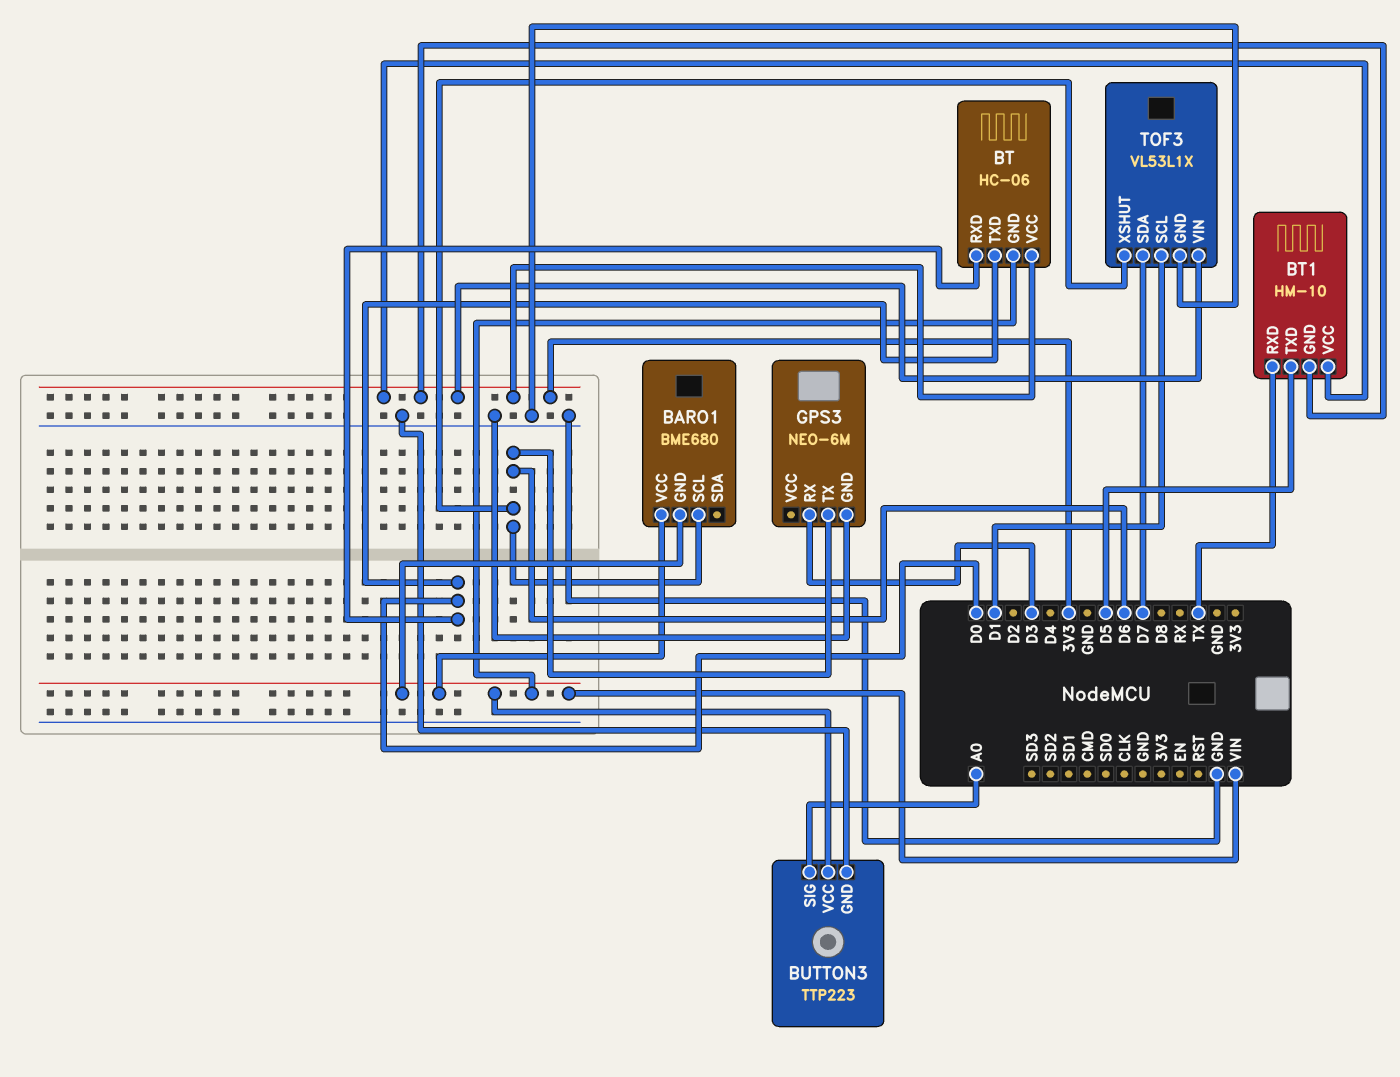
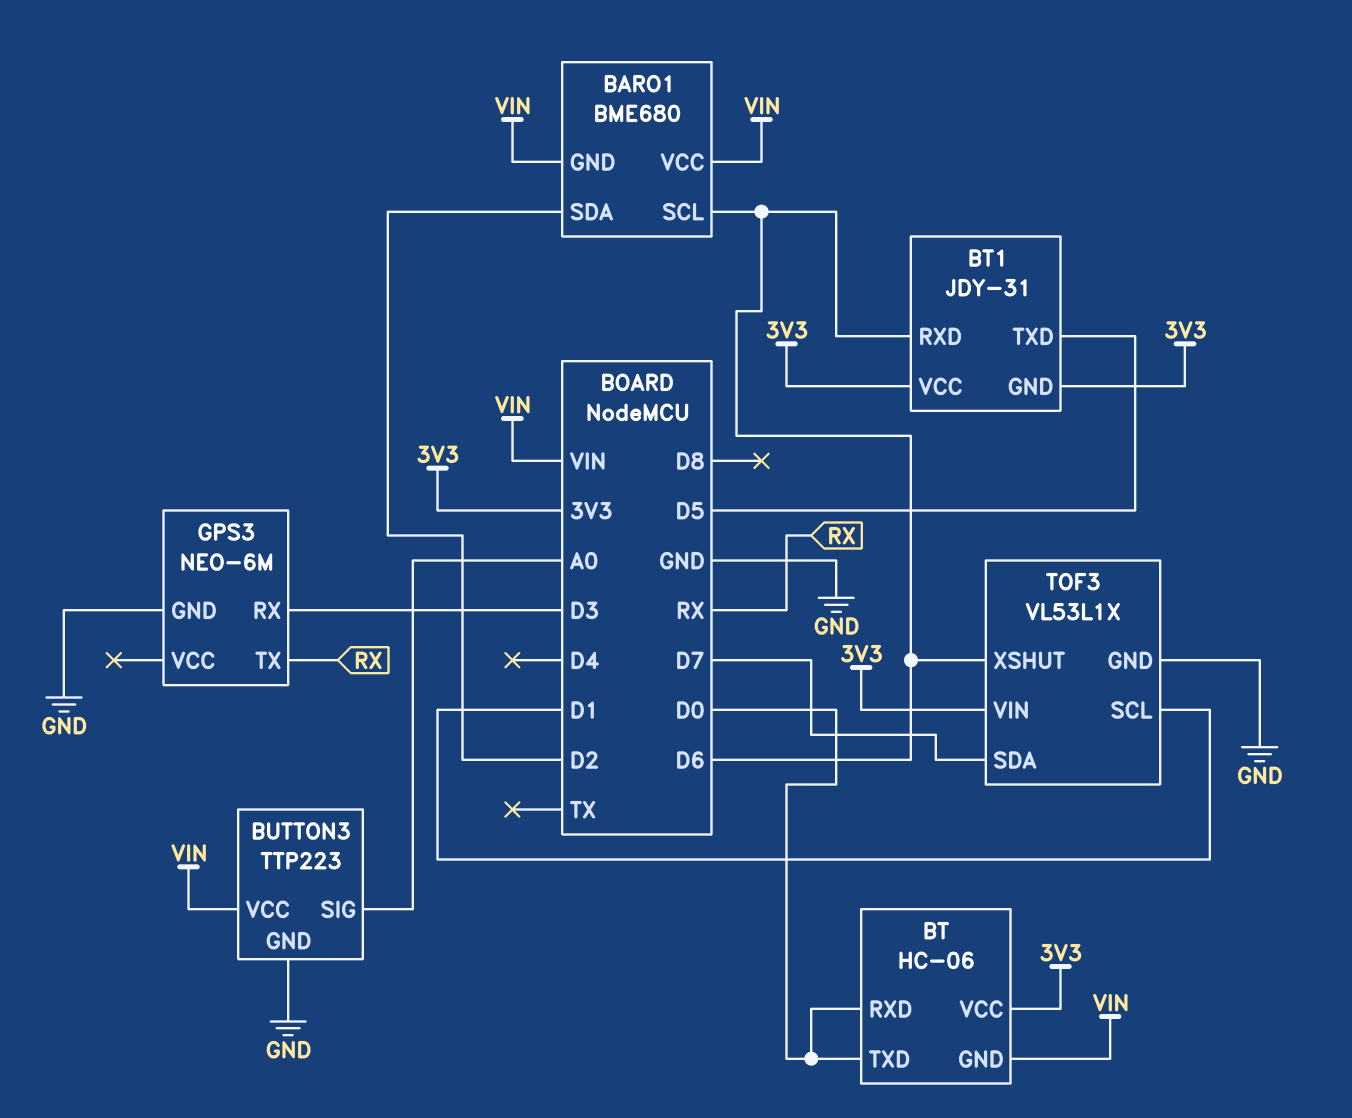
BARO1 pin SDA: none -> D2
BT1: HM-10 -> JDY-31
BT1 pin RXD: TX -> D6
GPS3 pin TX: D6 -> RX

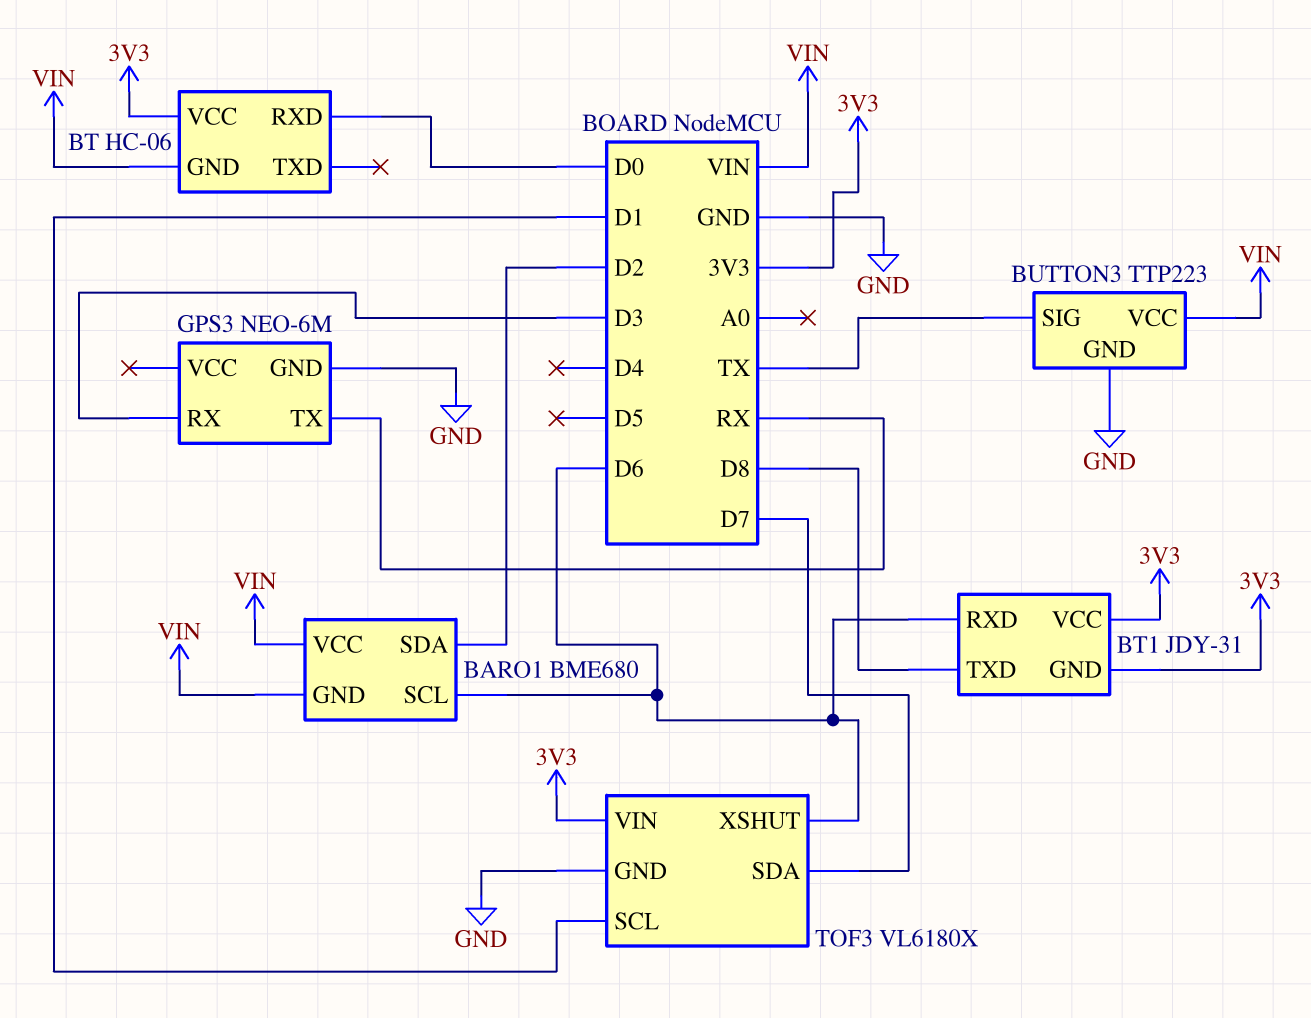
BT pin TXD: D0 -> none
BT1 pin TXD: D5 -> D8
BUTTON3 pin SIG: A0 -> TX
TOF3: VL53L1X -> VL6180X

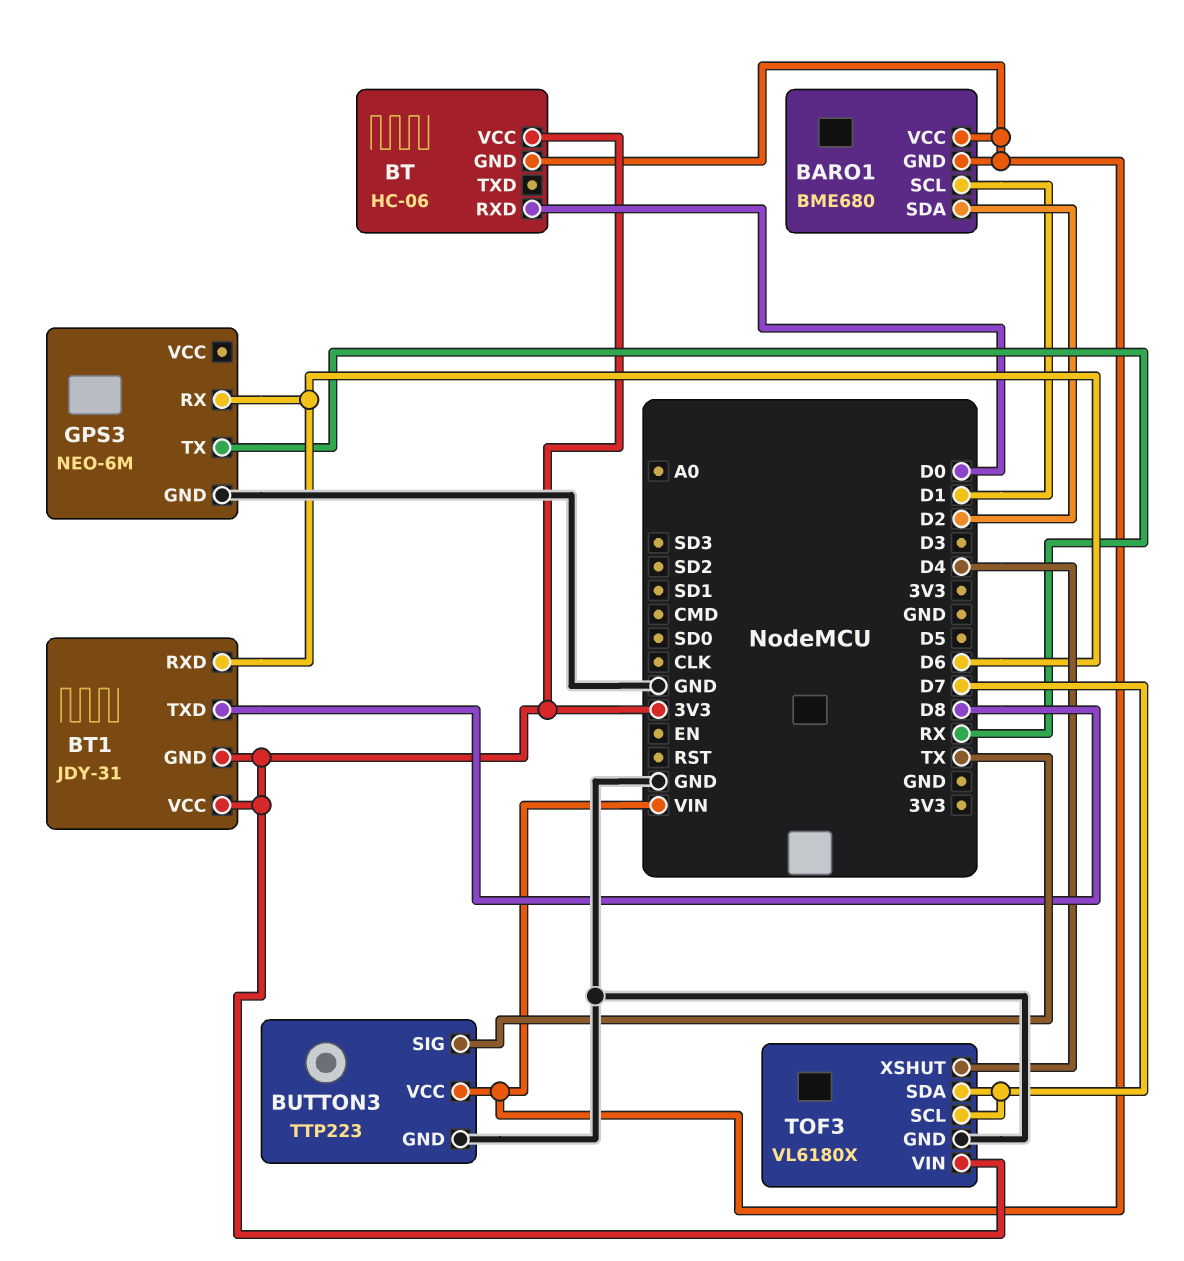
BARO1 pin SCL: D6 -> D1
GPS3 pin RX: D3 -> D6
TOF3 pin SCL: D1 -> D7
TOF3 pin XSHUT: D6 -> D4

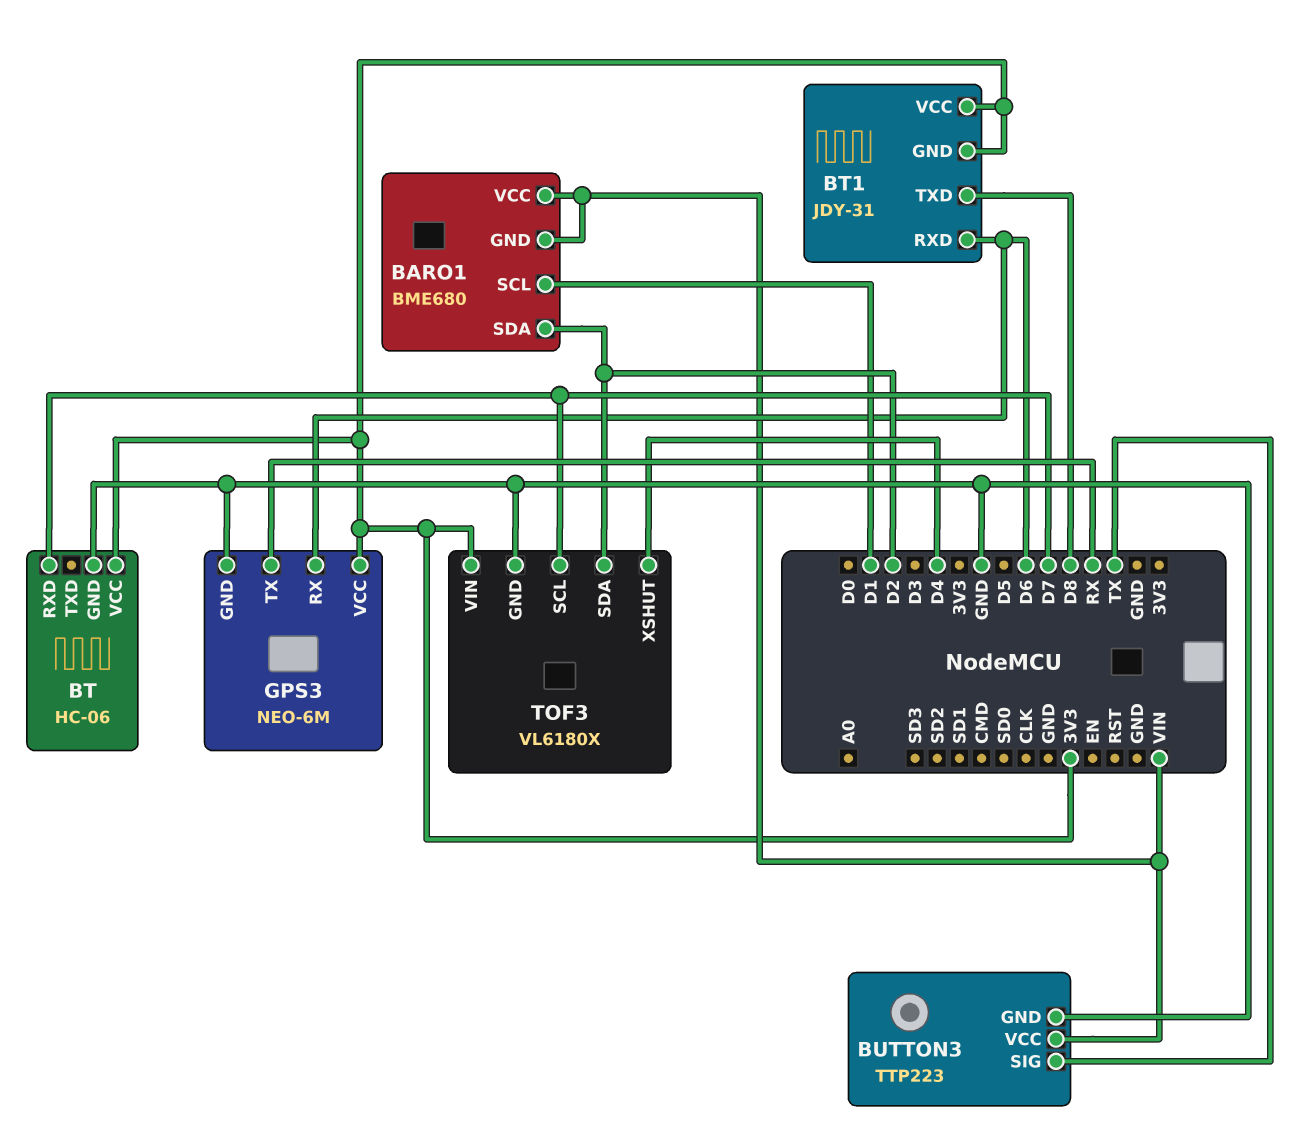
BT pin GND: VIN -> GND
BT pin RXD: D0 -> D7
GPS3 pin VCC: none -> 3V3
TOF3 pin SDA: D7 -> D2

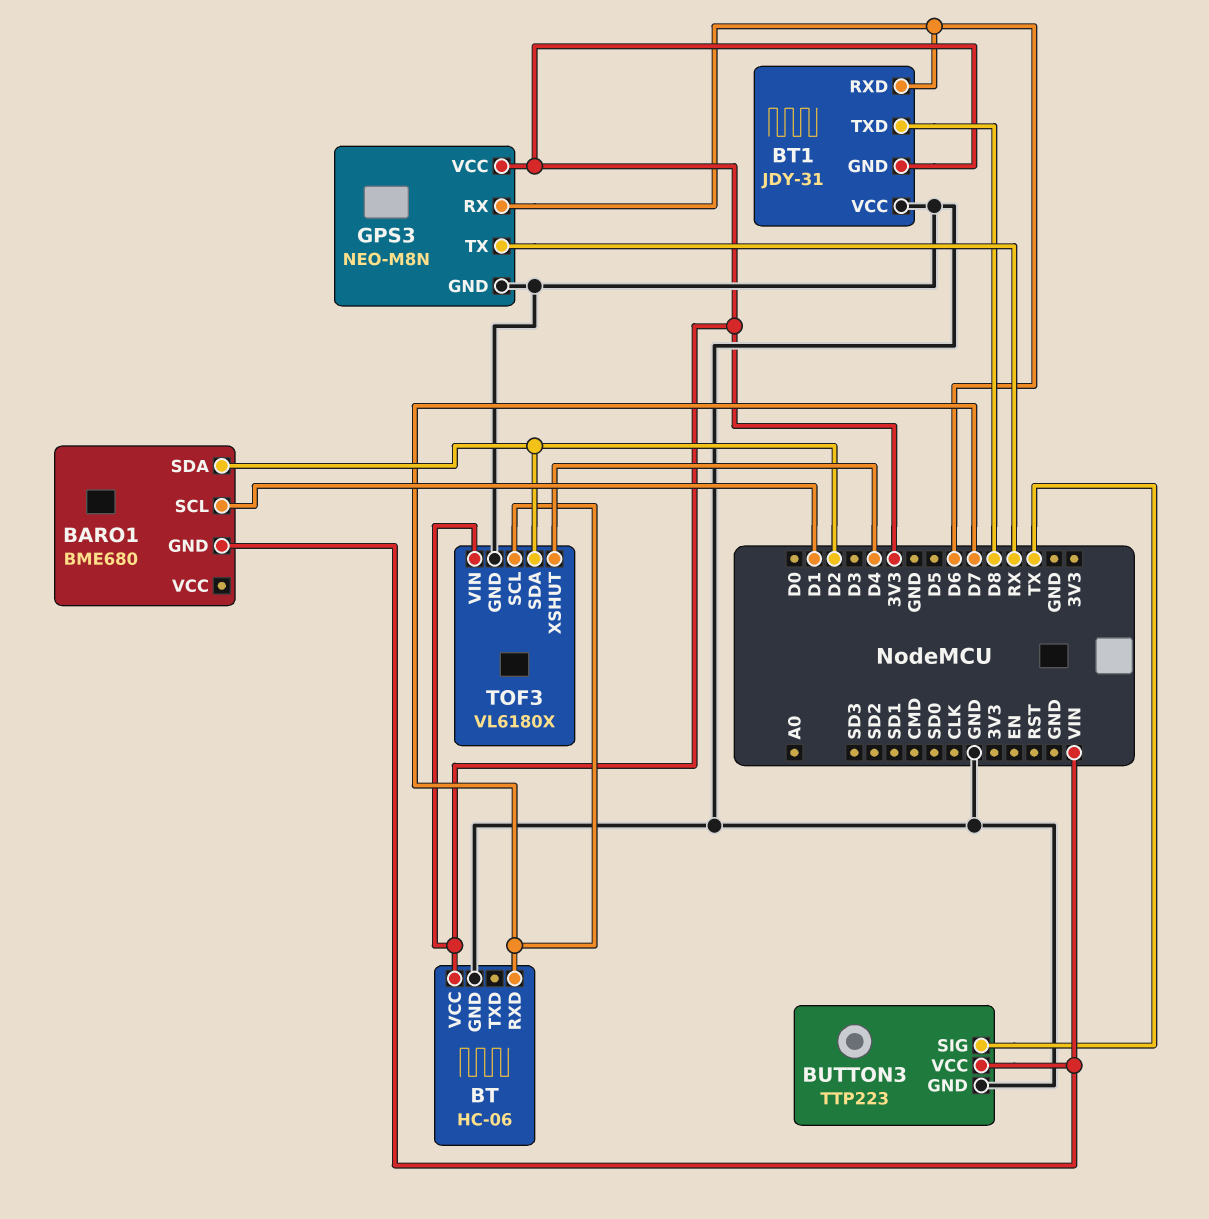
BARO1 pin VCC: VIN -> none
BT1 pin VCC: 3V3 -> GND
GPS3: NEO-6M -> NEO-M8N

